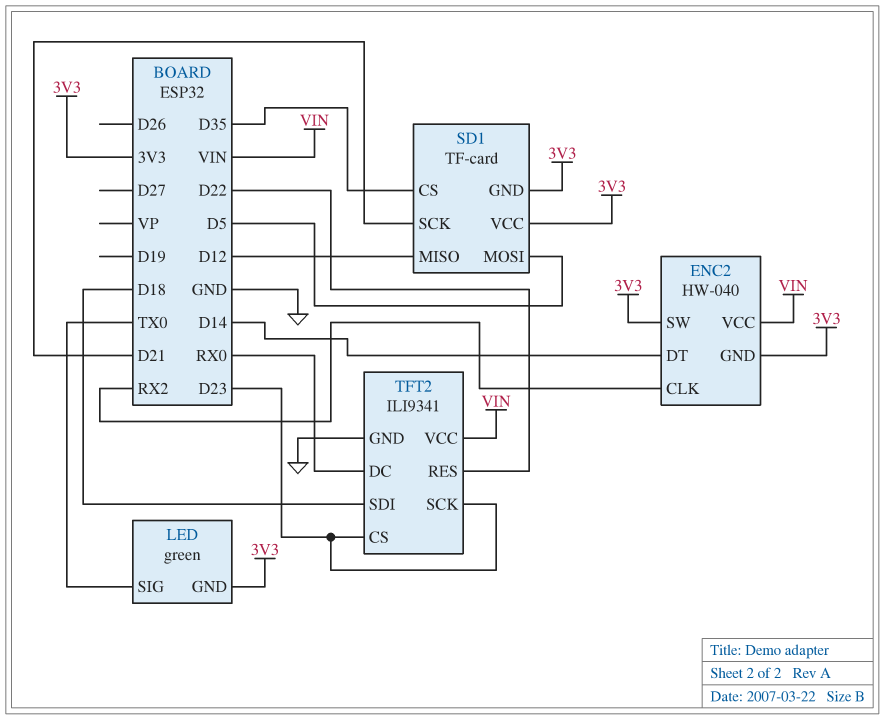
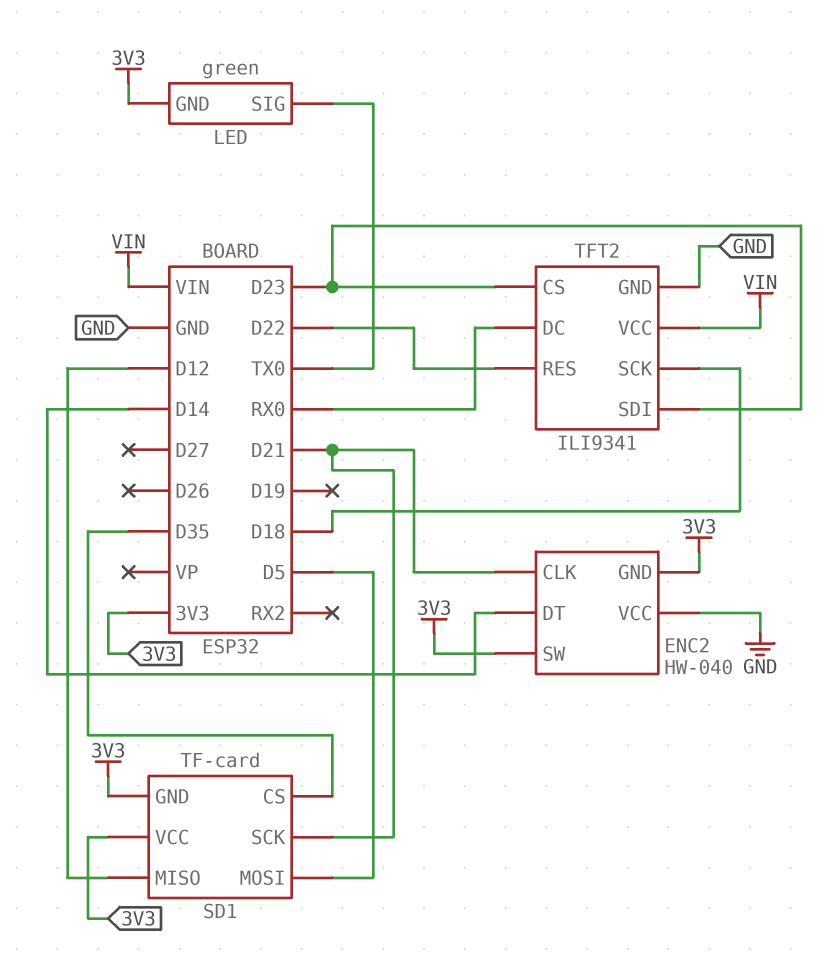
ENC2 pin CLK: RX2 -> D21
ENC2 pin VCC: VIN -> GND
TFT2 pin SCK: D23 -> D18
TFT2 pin SDI: D18 -> D23

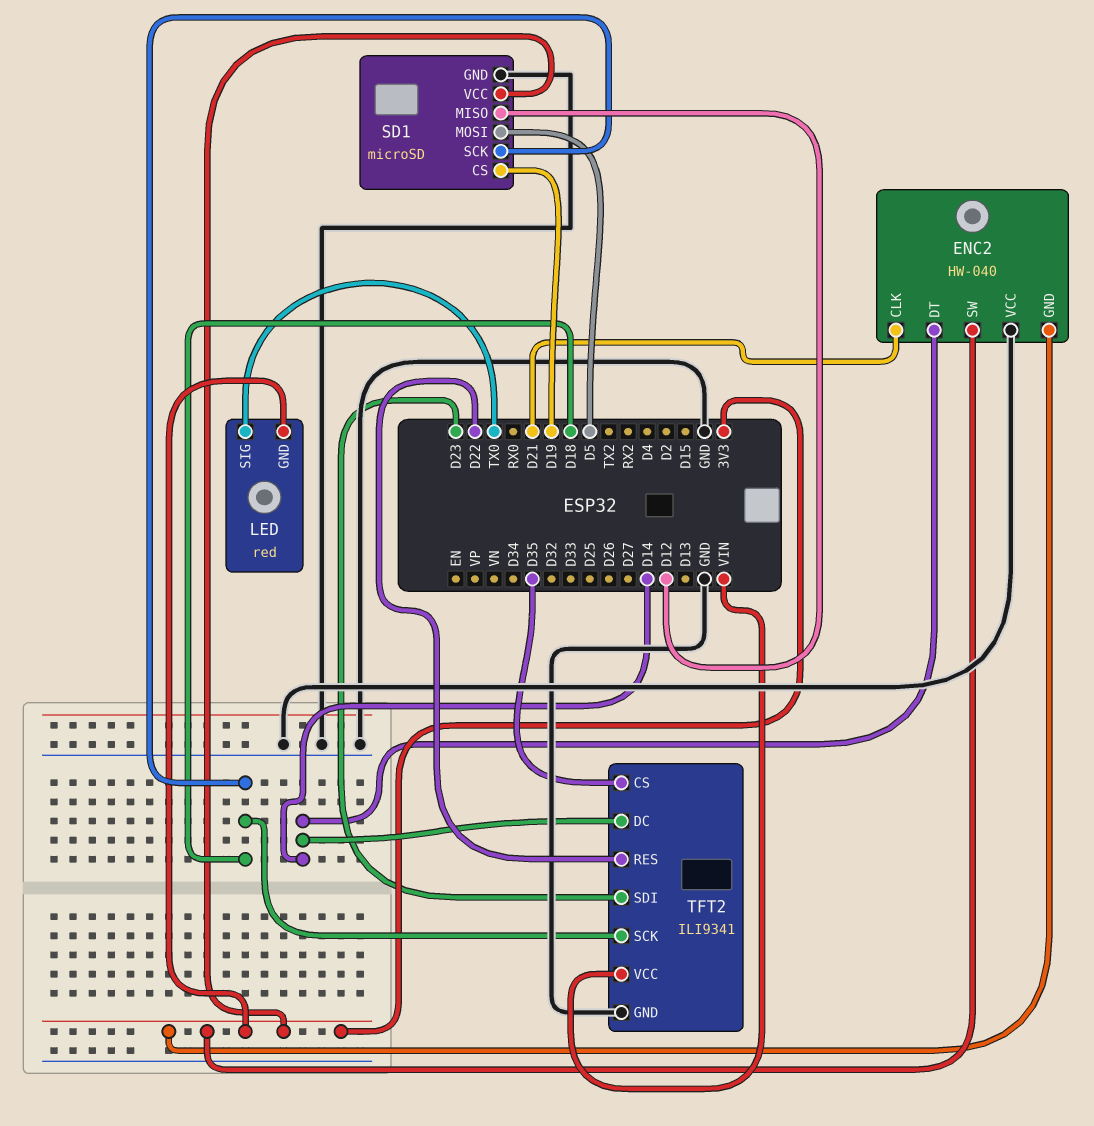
LED: green -> red
SD1: TF-card -> microSD
SD1 pin CS: D35 -> D19
SD1 pin GND: 3V3 -> GND
SD1 pin SCK: D21 -> D18
TFT2 pin CS: D23 -> D35
TFT2 pin DC: RX0 -> D14

